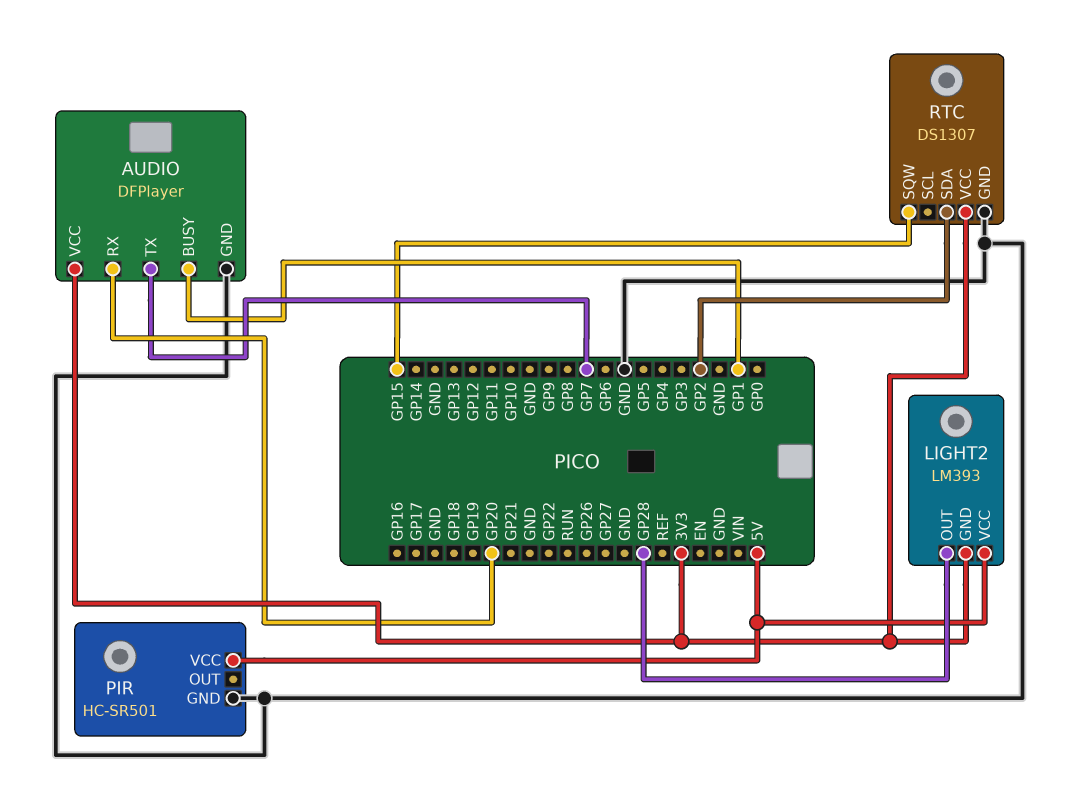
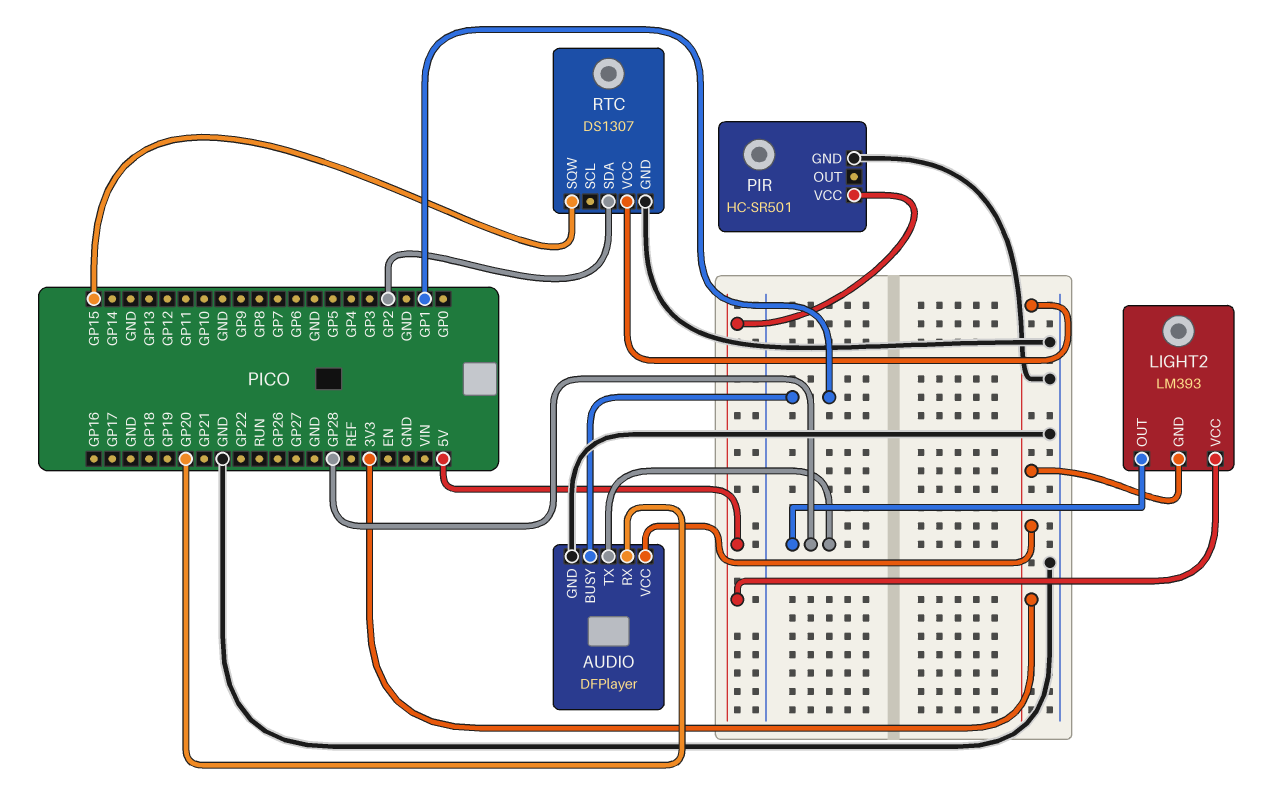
AUDIO pin TX: GP7 -> GP28

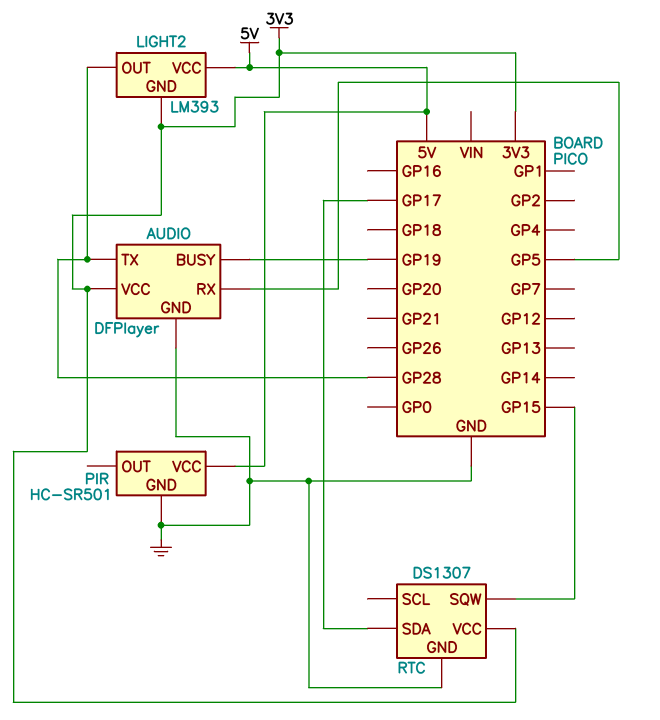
AUDIO pin BUSY: GP1 -> GP19
AUDIO pin RX: GP20 -> GP5
RTC pin SDA: GP2 -> GP17

